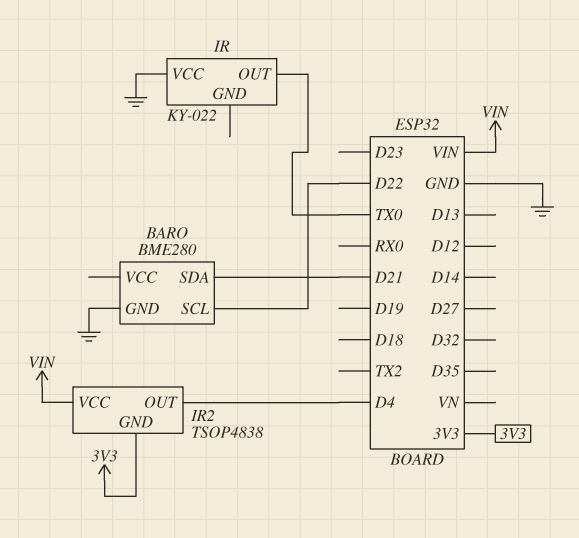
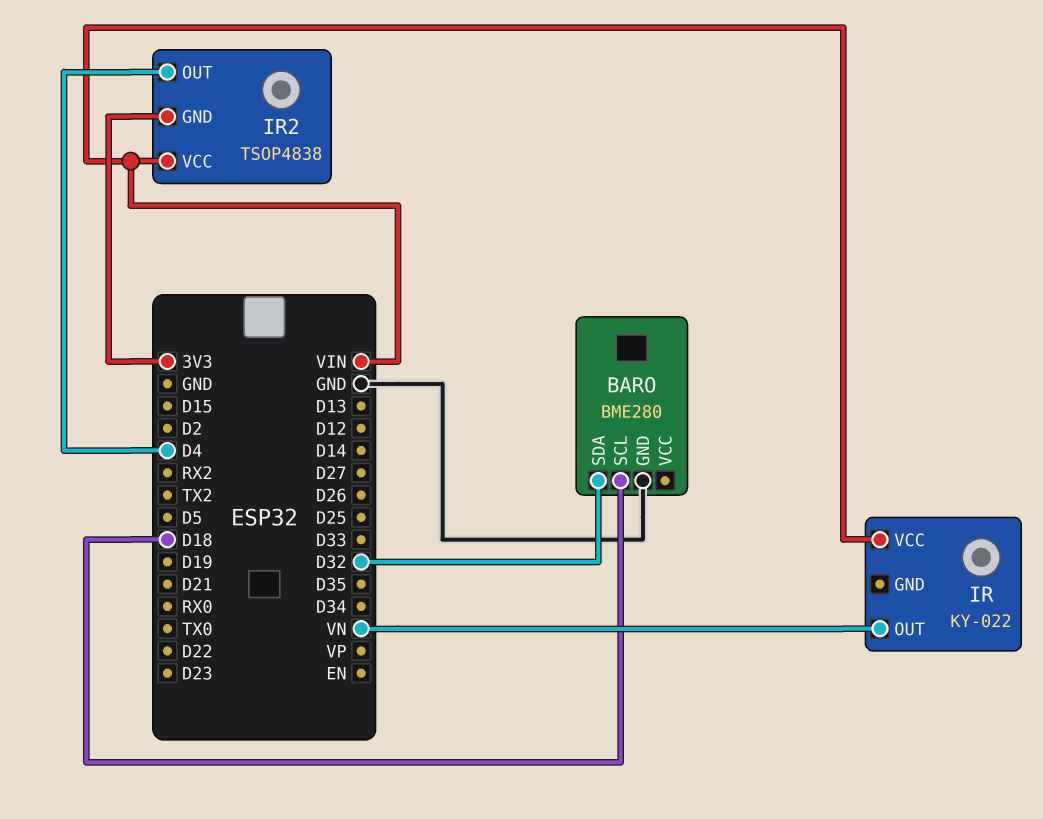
BARO pin SCL: D22 -> D18
BARO pin SDA: D21 -> D32
IR pin OUT: TX0 -> VN
IR pin VCC: GND -> VIN

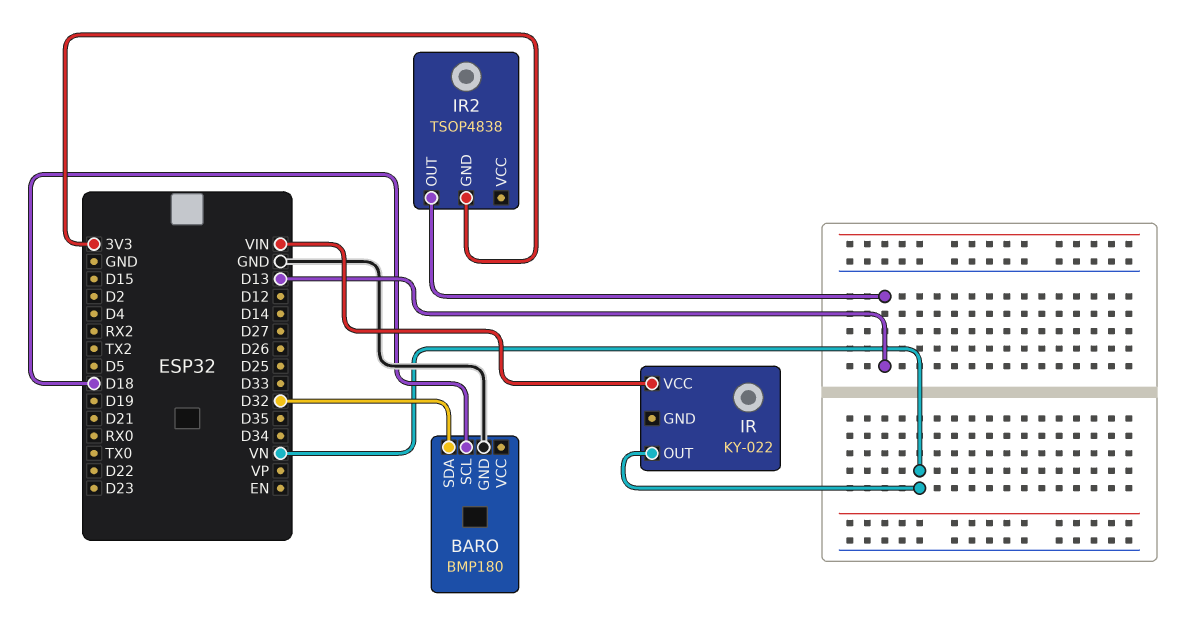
BARO: BME280 -> BMP180
IR2 pin OUT: D4 -> D13
IR2 pin VCC: VIN -> none

